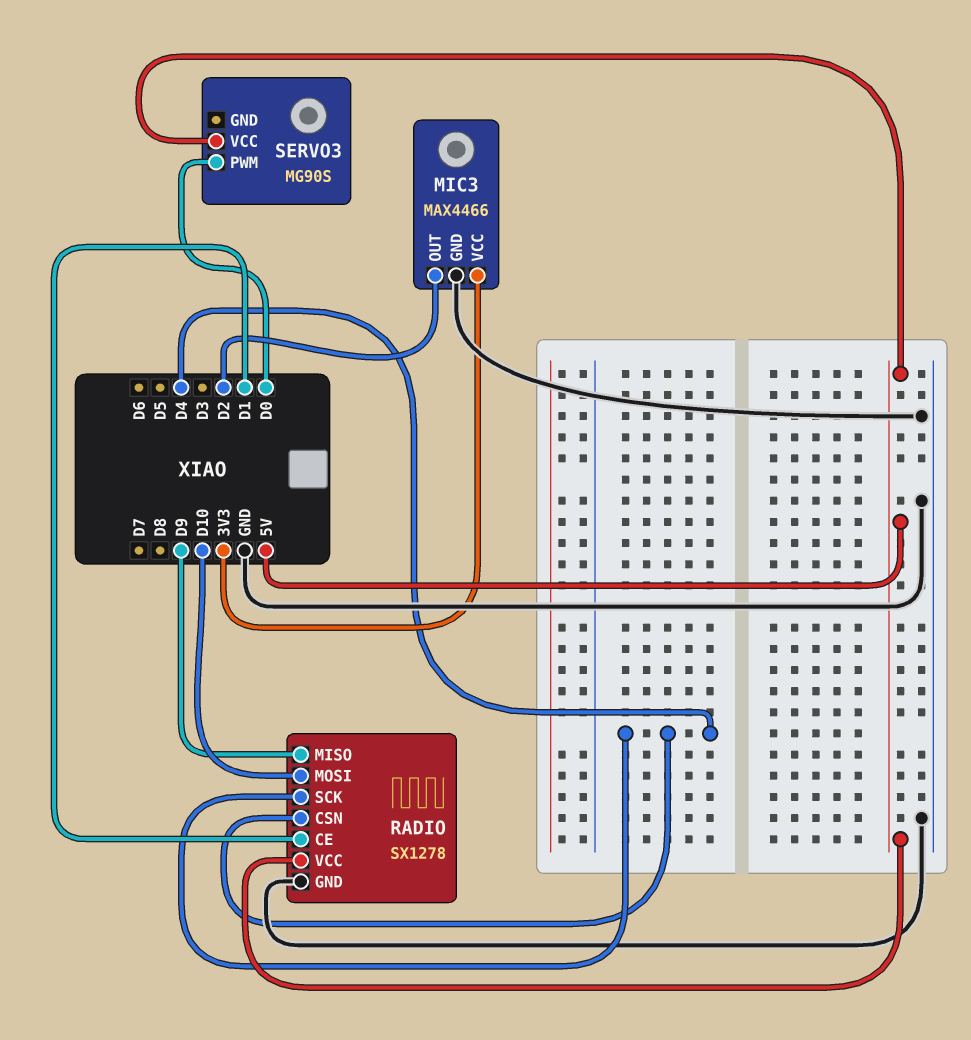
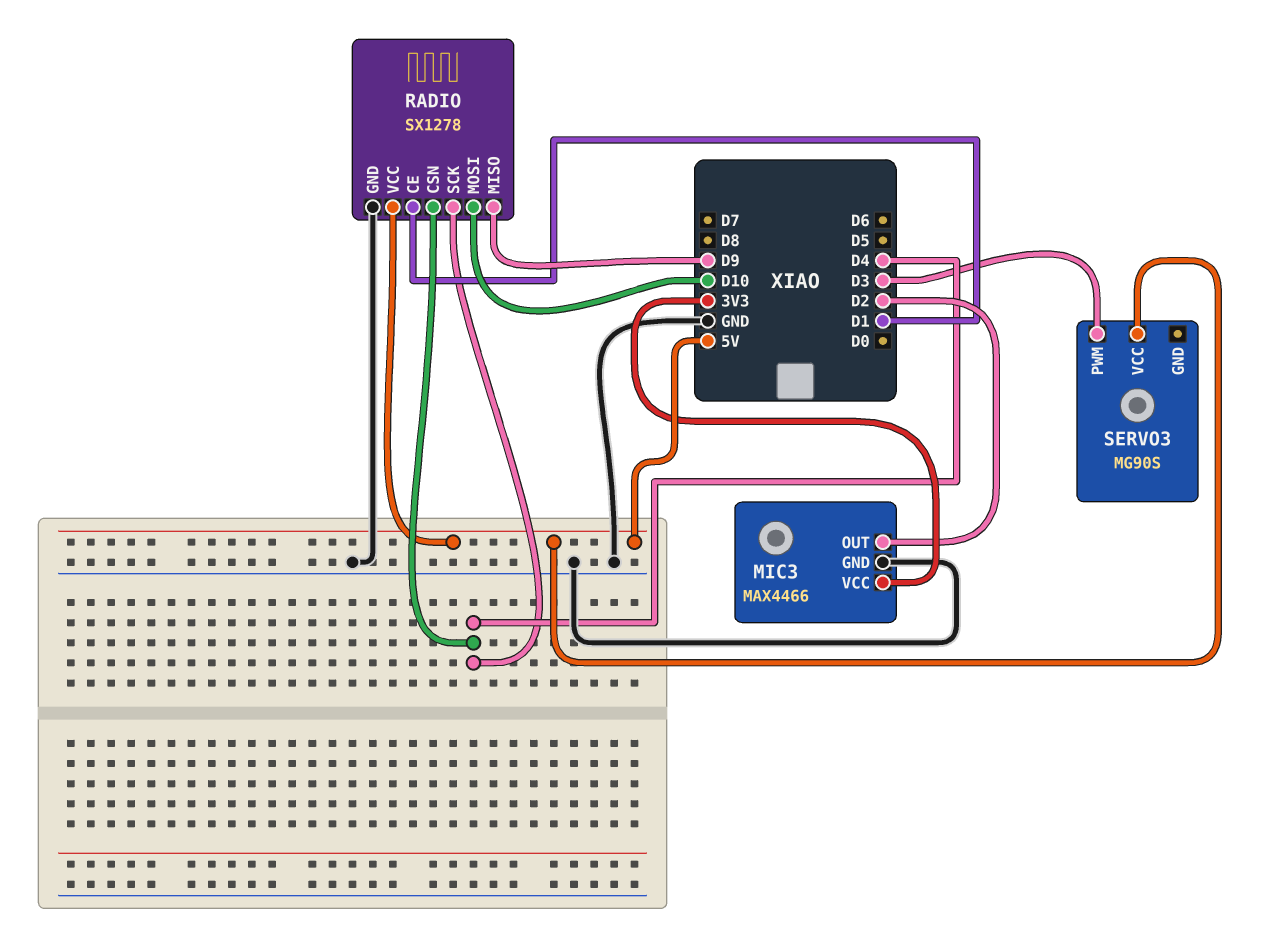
SERVO3 pin PWM: D0 -> D3

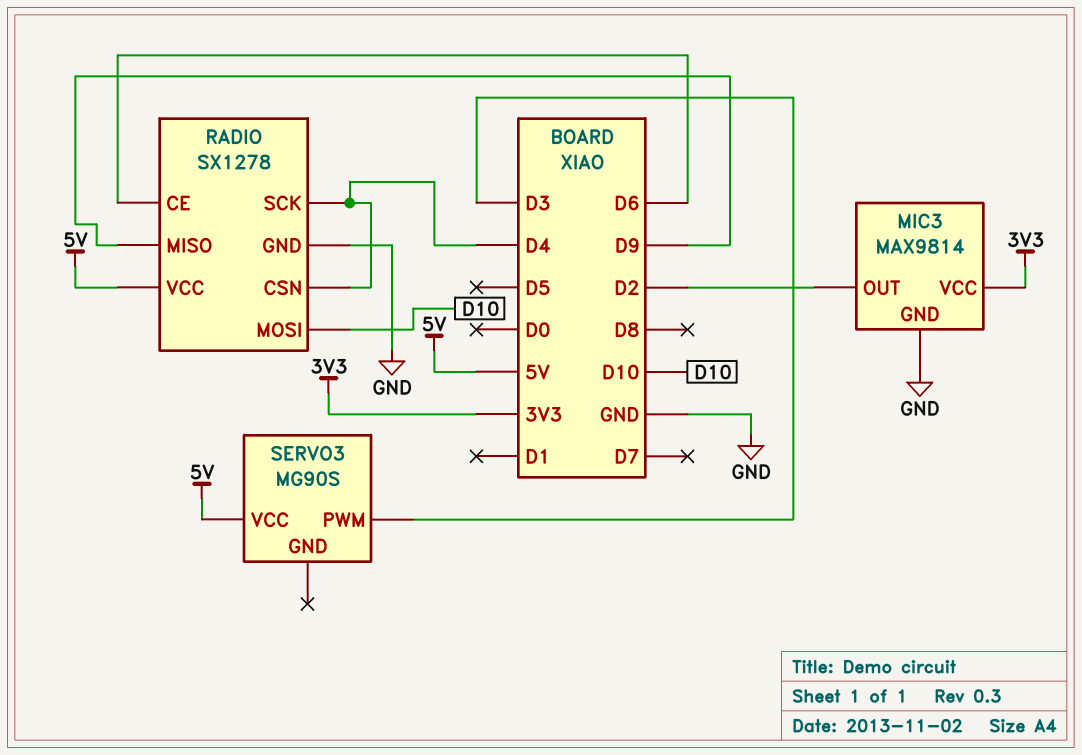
MIC3: MAX4466 -> MAX9814
RADIO pin CE: D1 -> D6

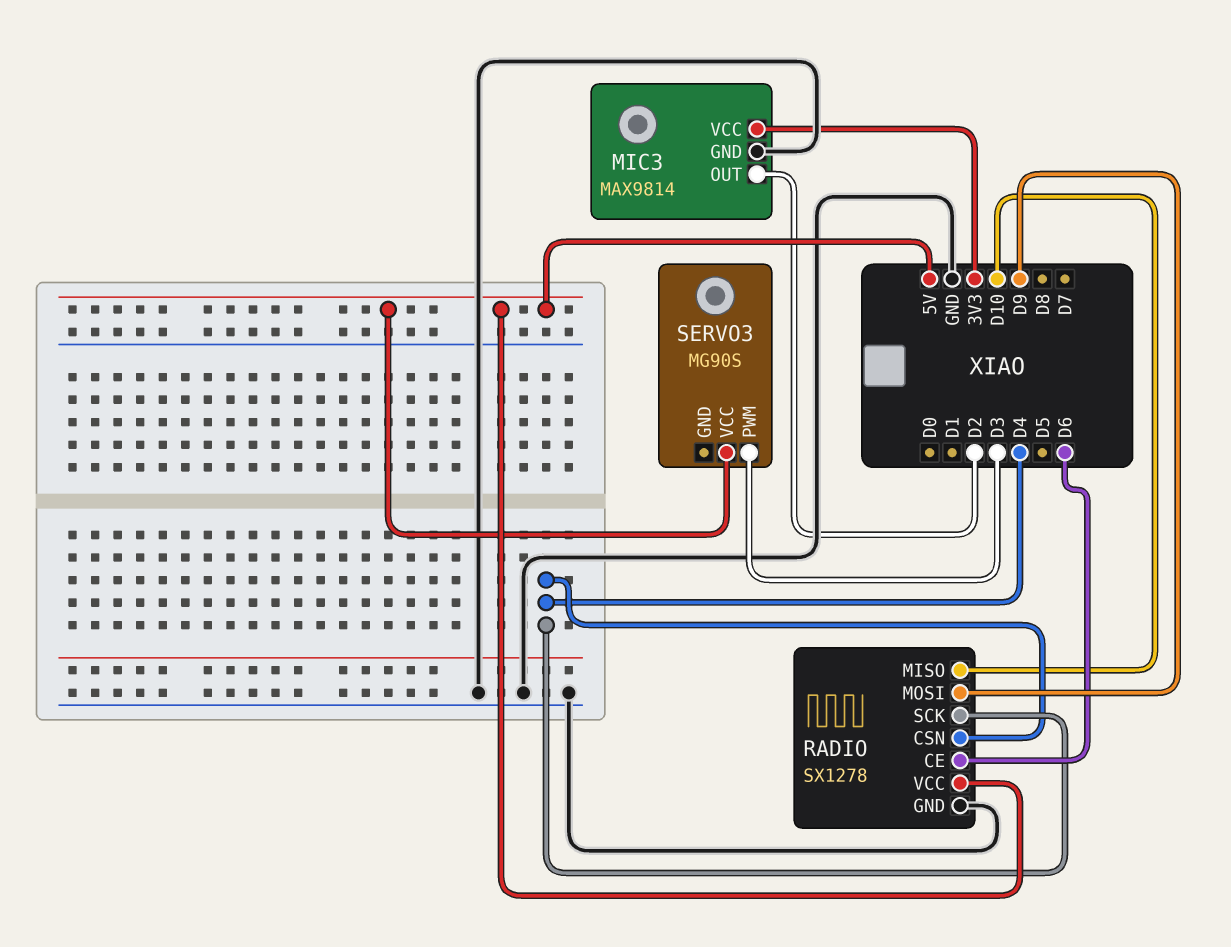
RADIO pin MISO: D9 -> D10
RADIO pin MOSI: D10 -> D9

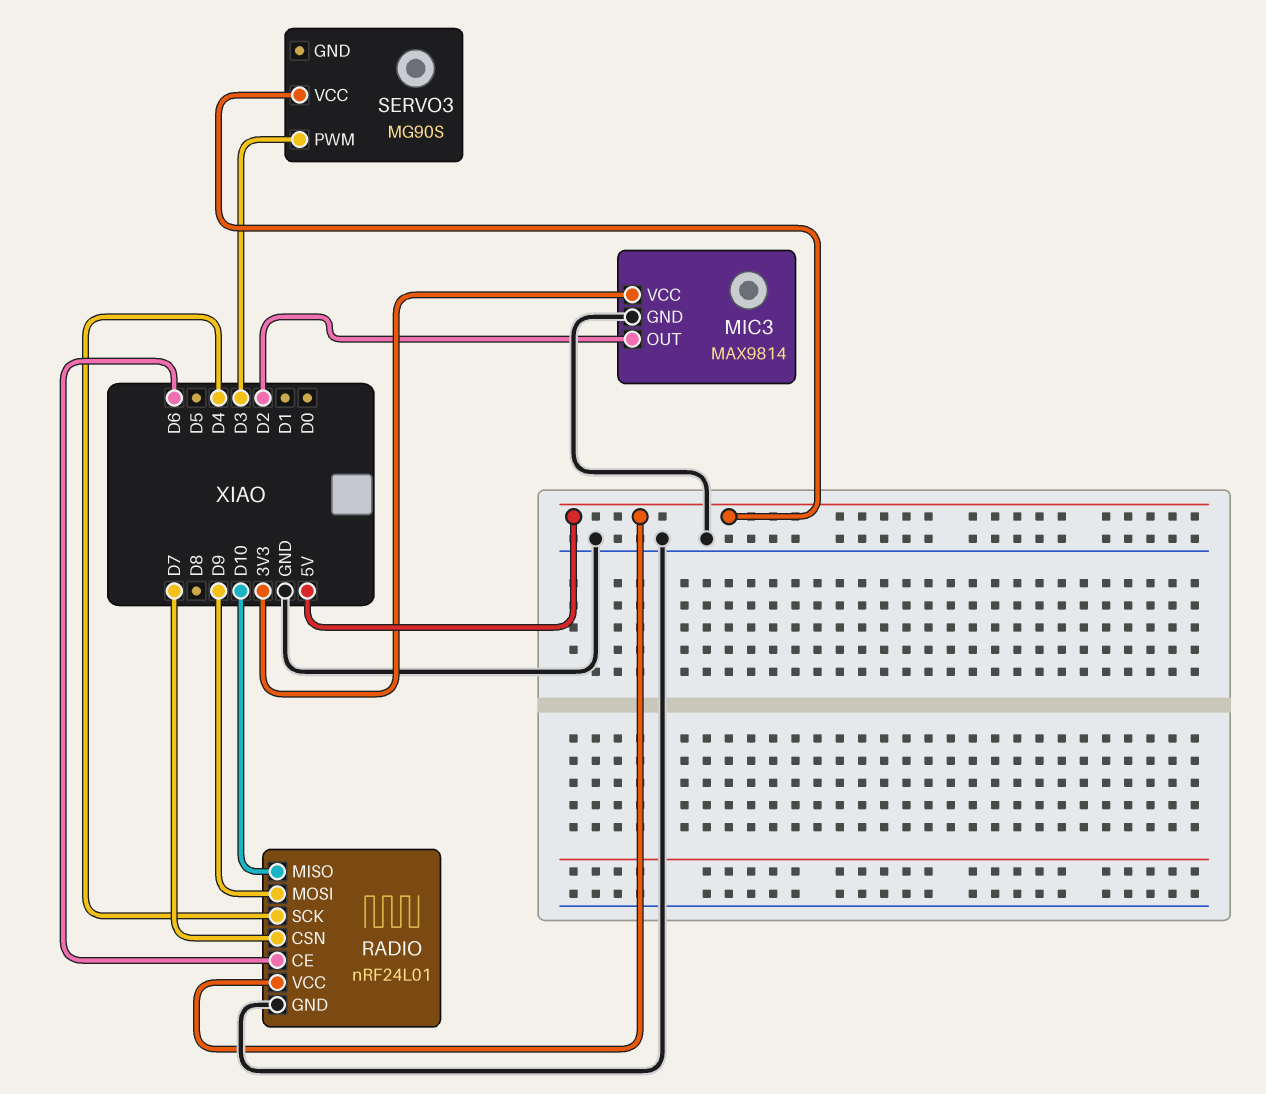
RADIO: SX1278 -> nRF24L01
RADIO pin CSN: D4 -> D7

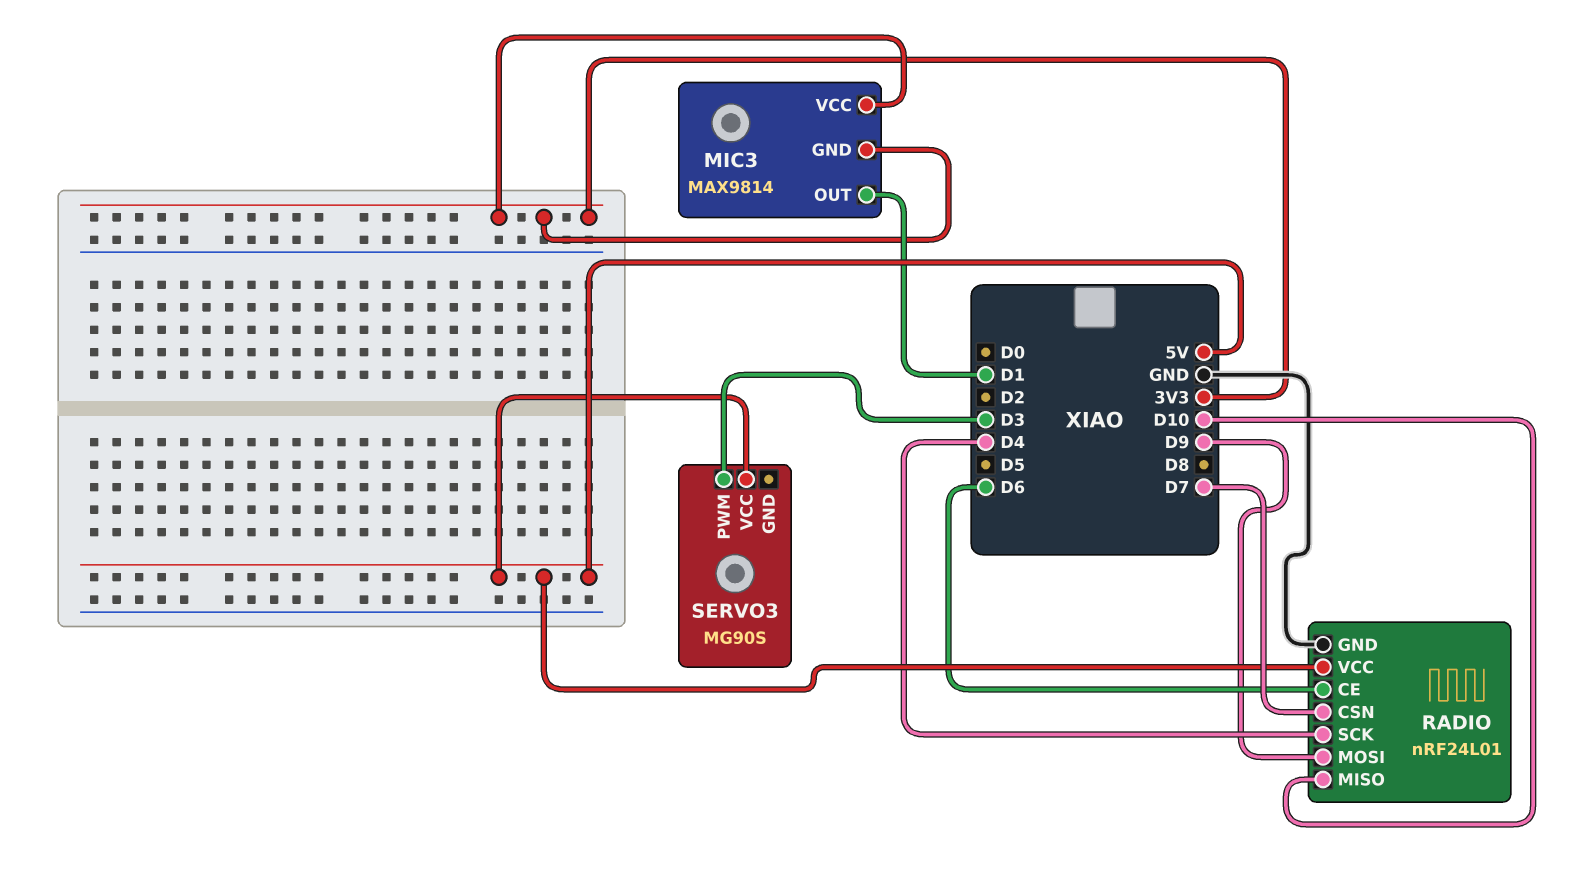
MIC3 pin GND: GND -> 3V3
MIC3 pin OUT: D2 -> D1

